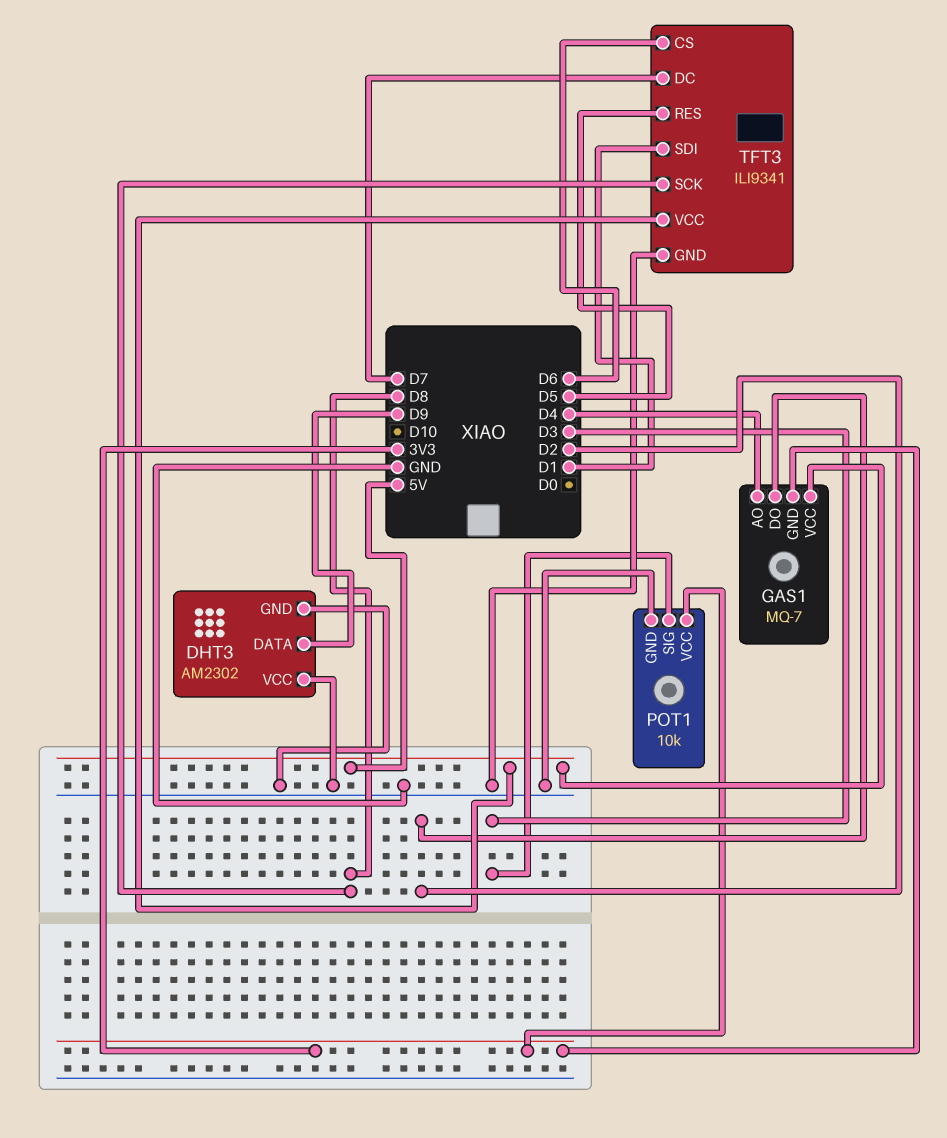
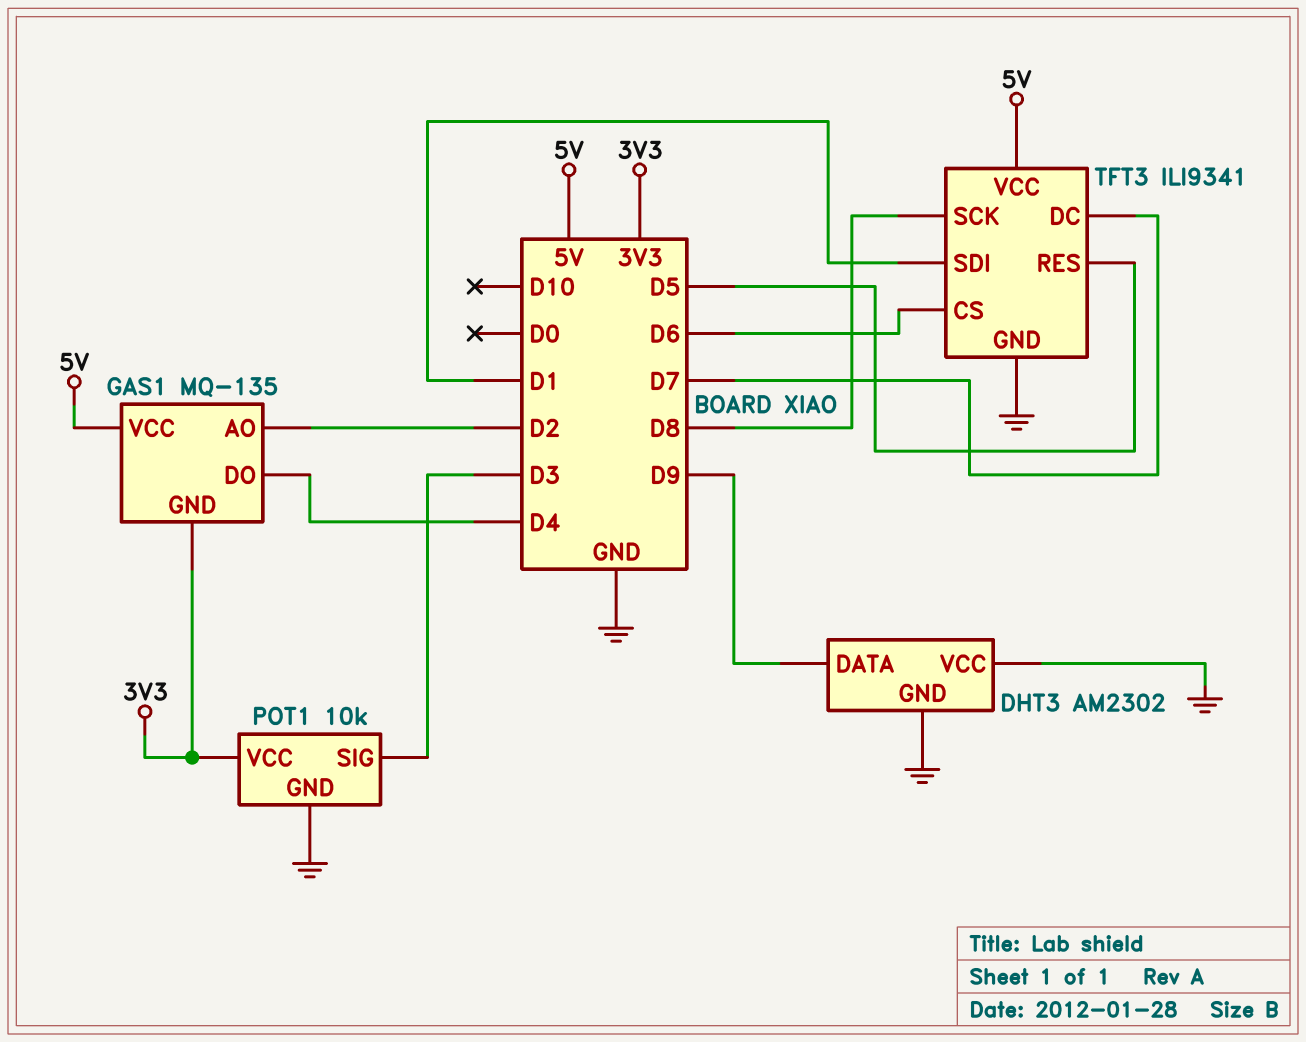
GAS1: MQ-7 -> MQ-135
GAS1 pin AO: D4 -> D2
GAS1 pin DO: D2 -> D4

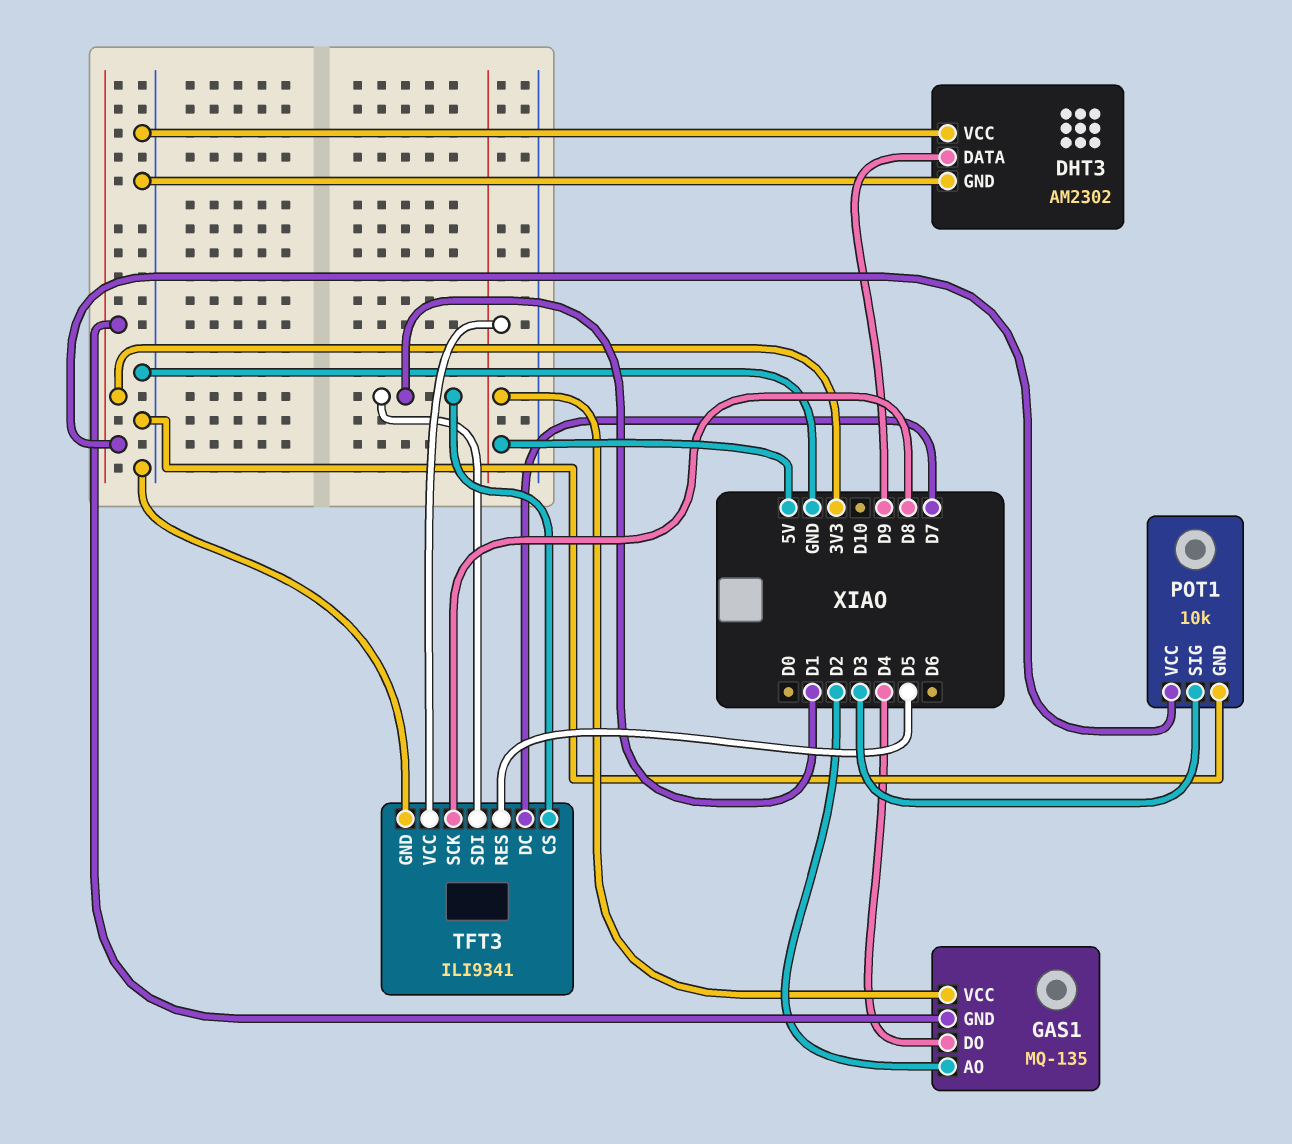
TFT3 pin CS: D6 -> D1

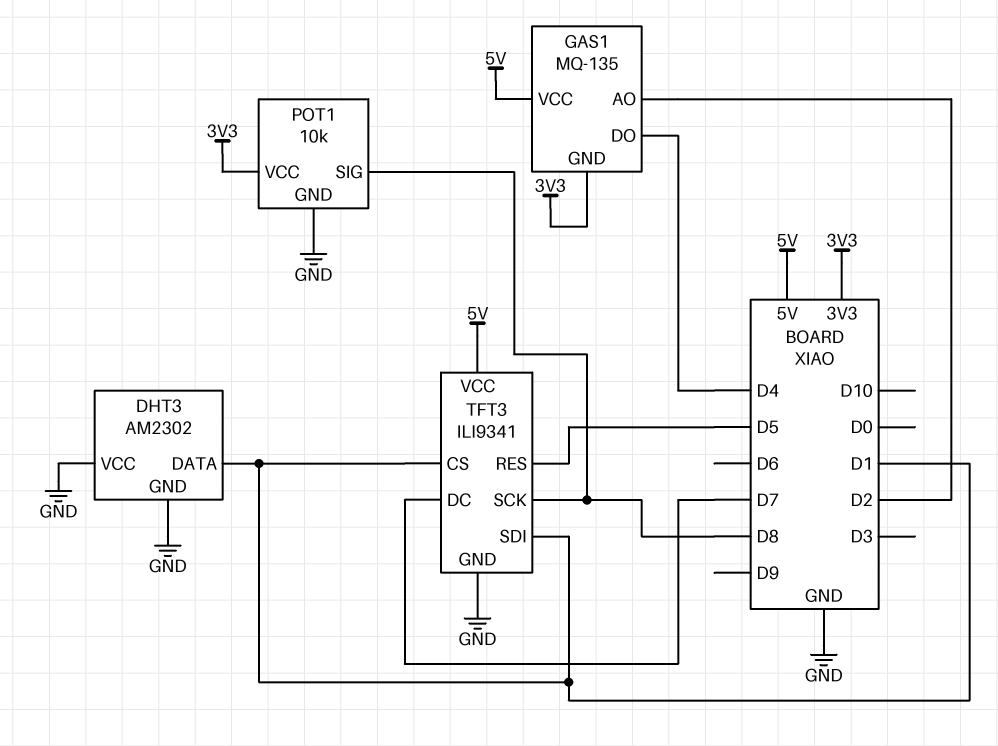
DHT3 pin DATA: D9 -> D1
POT1 pin SIG: D3 -> D8

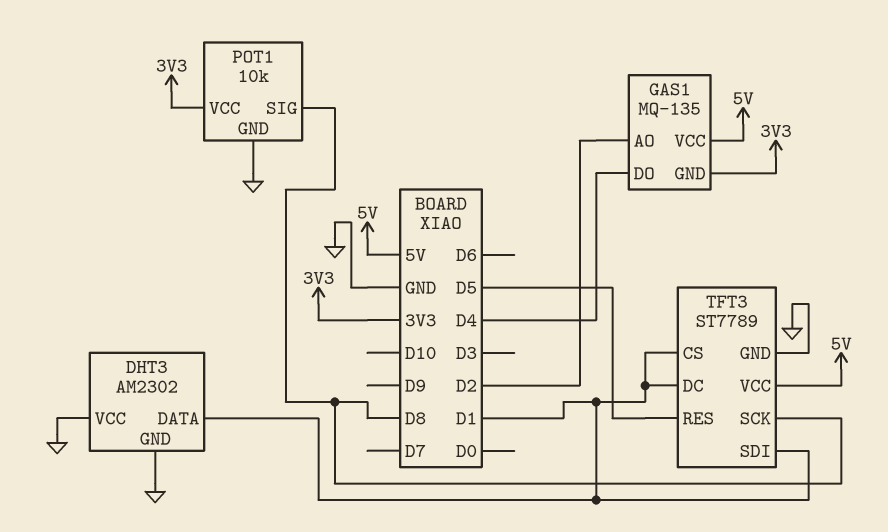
TFT3: ILI9341 -> ST7789
TFT3 pin DC: D7 -> D1

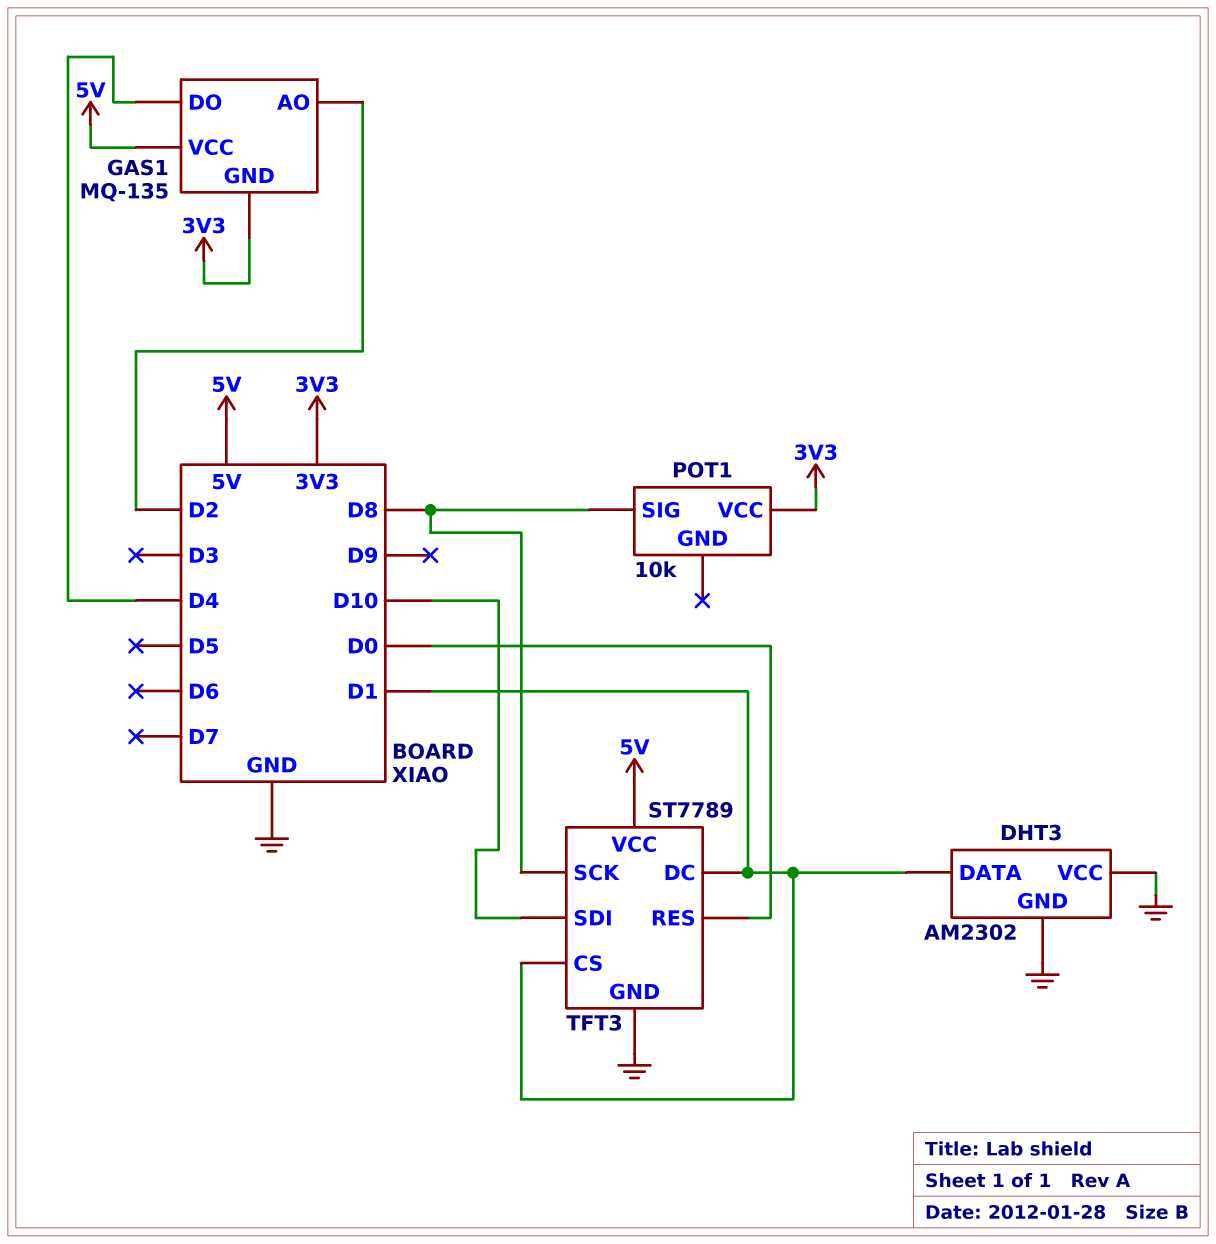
POT1 pin GND: GND -> none
TFT3 pin RES: D5 -> D0
TFT3 pin SDI: D1 -> D10

